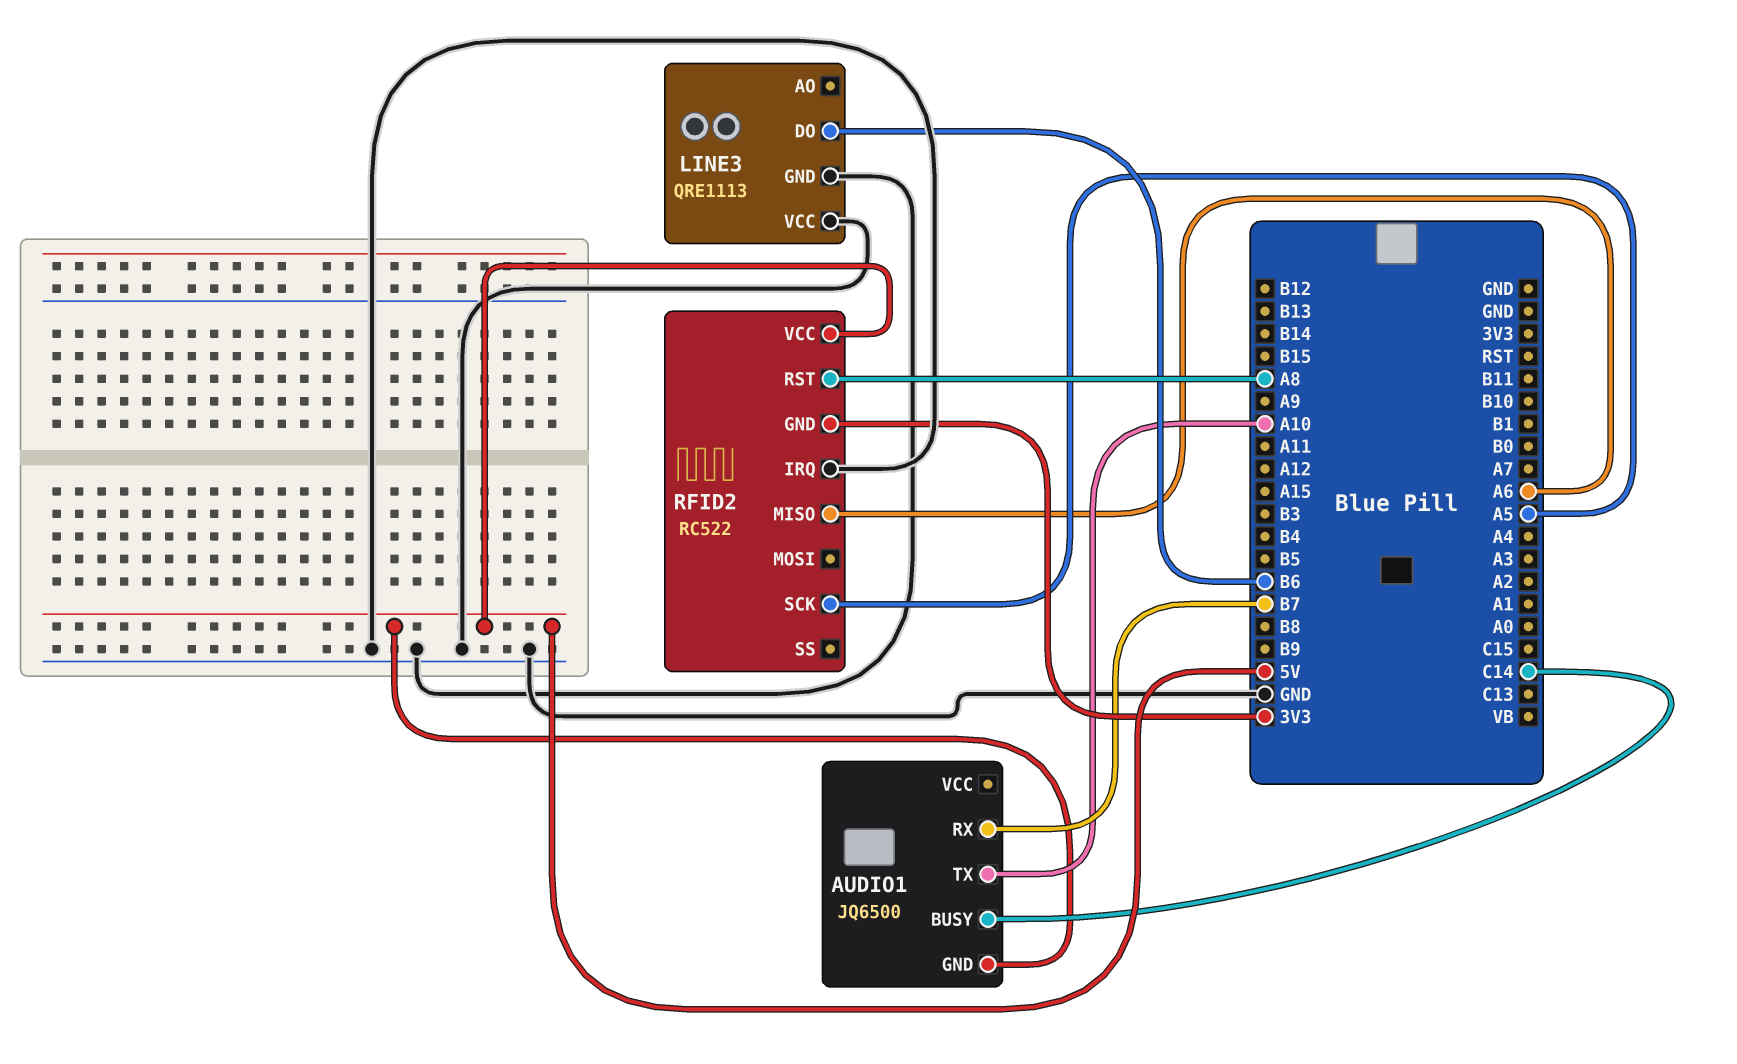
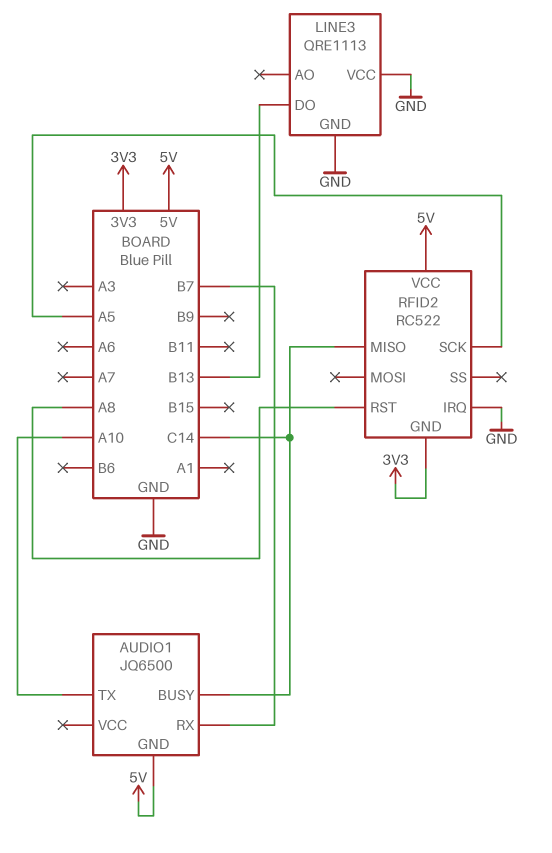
LINE3 pin DO: B6 -> B13
RFID2 pin MISO: A6 -> C14

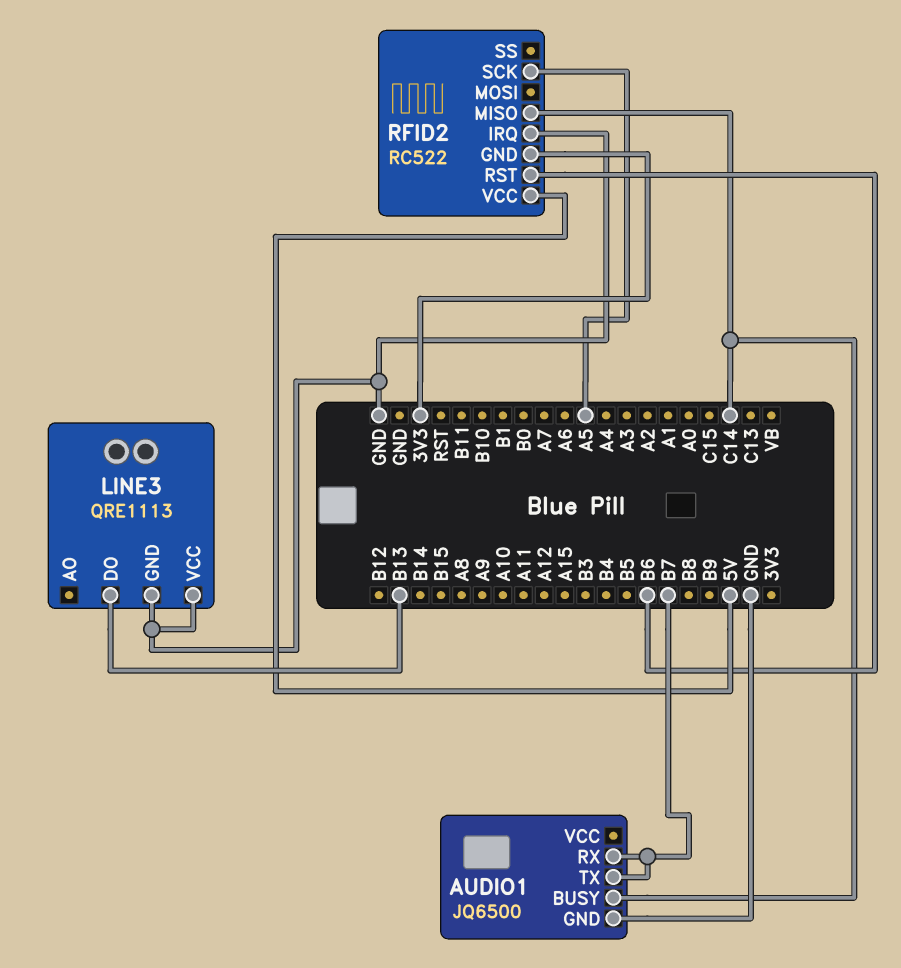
AUDIO1 pin GND: 5V -> GND
AUDIO1 pin TX: A10 -> B7
RFID2 pin RST: A8 -> B6

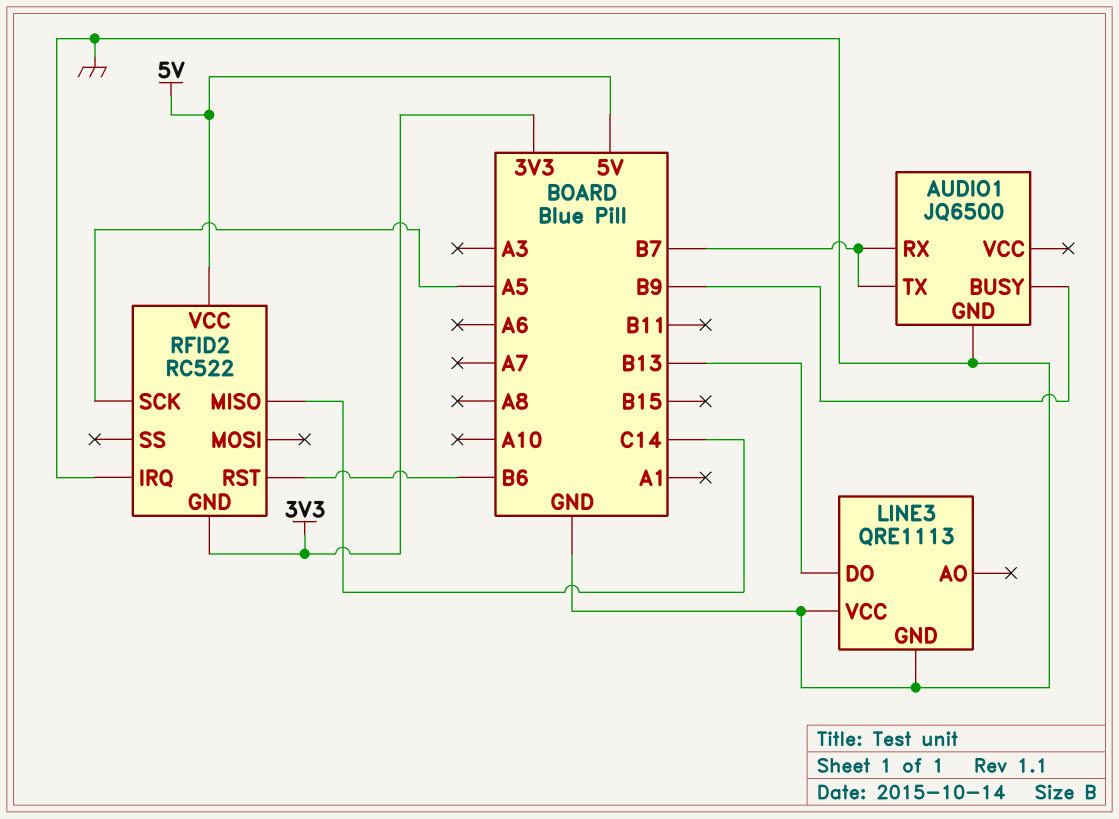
AUDIO1 pin BUSY: C14 -> B9

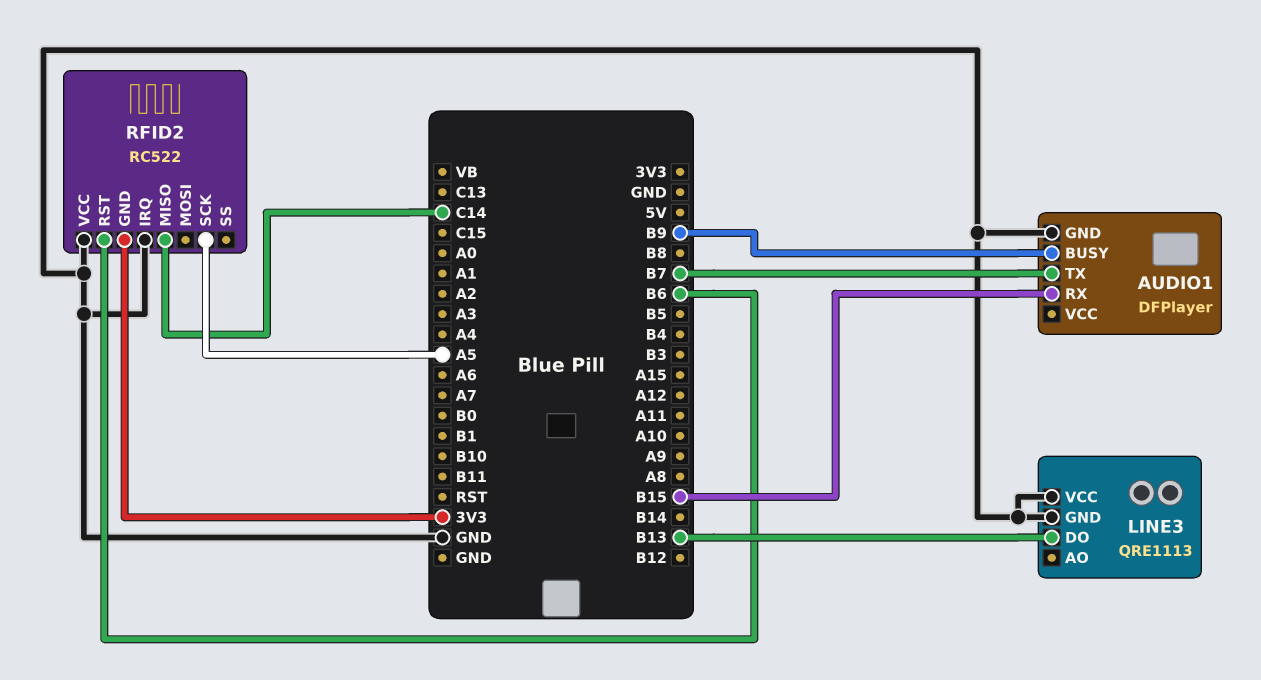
AUDIO1: JQ6500 -> DFPlayer
AUDIO1 pin RX: B7 -> B15
RFID2 pin VCC: 5V -> GND

